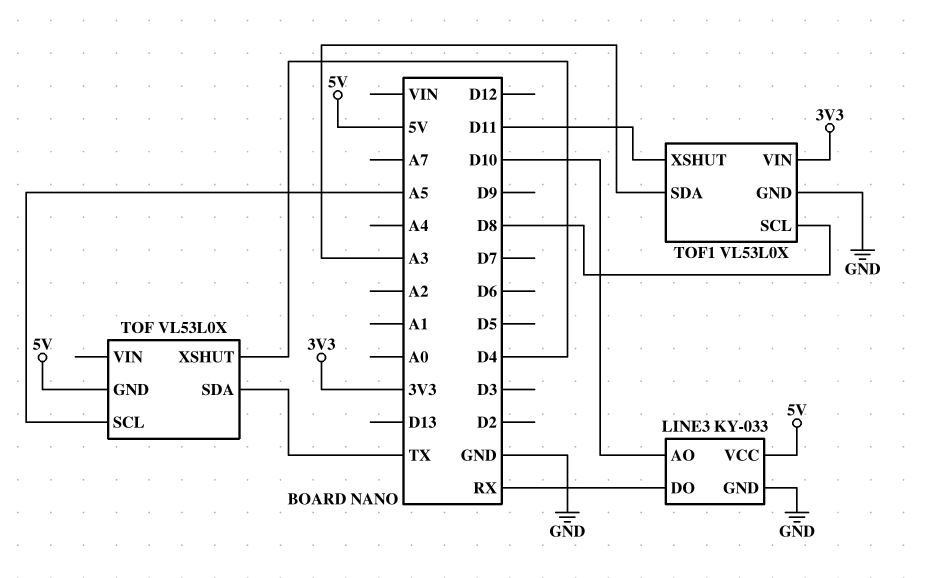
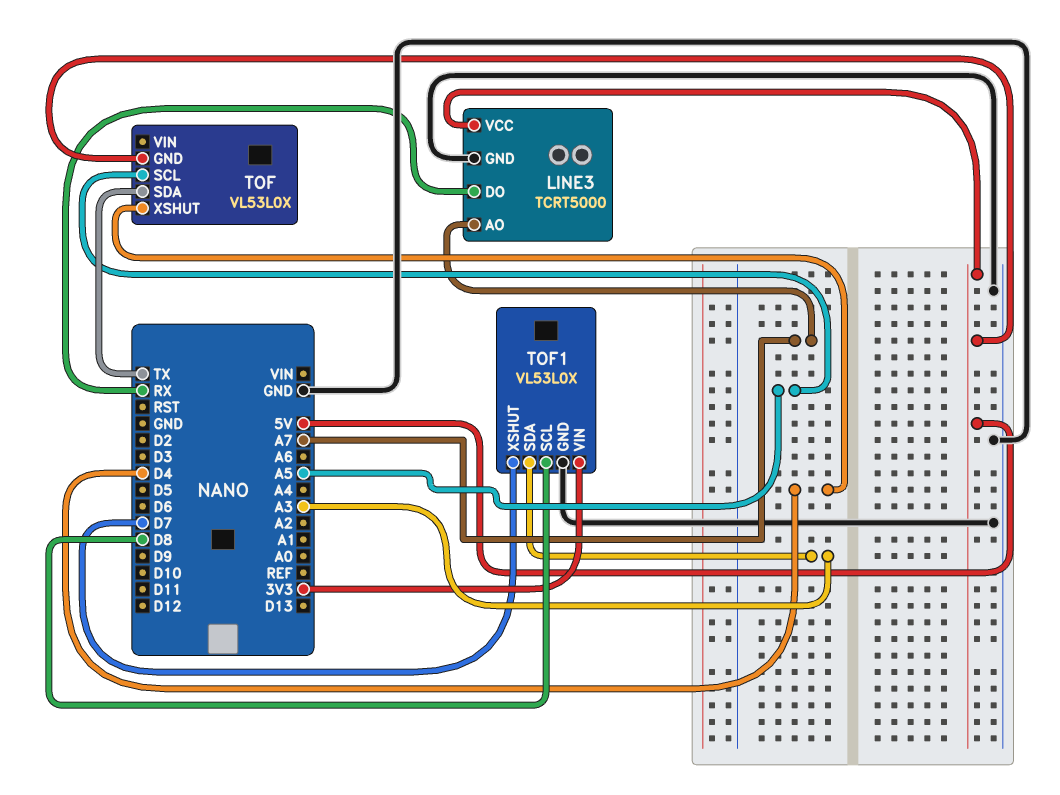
LINE3: KY-033 -> TCRT5000
LINE3 pin AO: D10 -> A7
TOF1 pin XSHUT: D11 -> D7

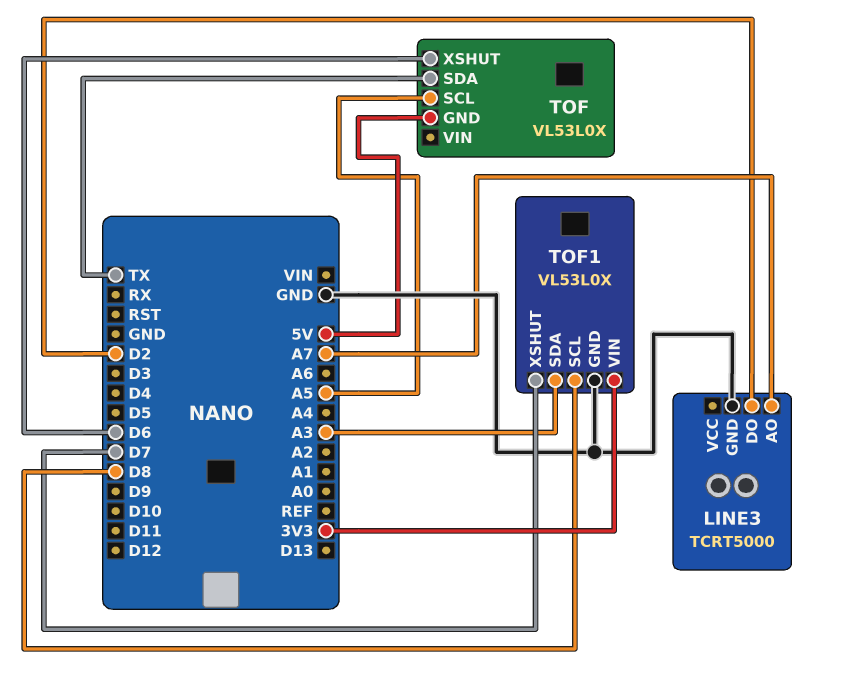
LINE3 pin DO: RX -> D2
LINE3 pin VCC: 5V -> none
TOF pin XSHUT: D4 -> D6

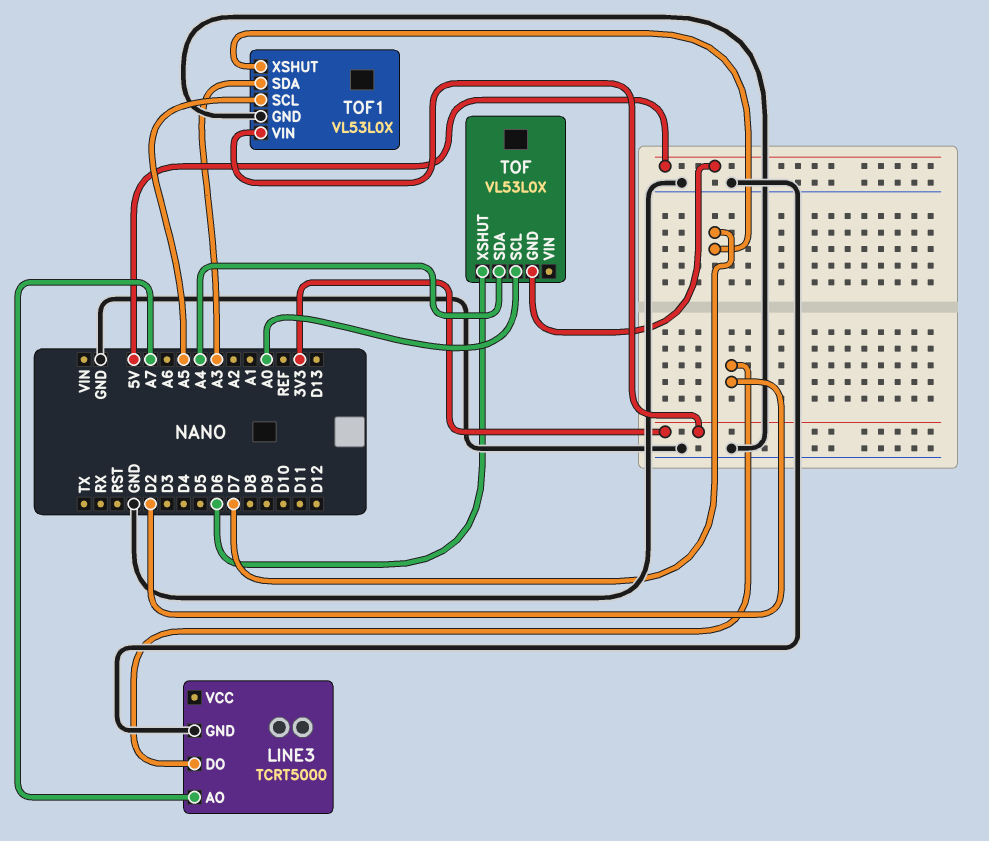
TOF pin SCL: A5 -> A0
TOF pin SDA: TX -> A4
TOF1 pin SCL: D8 -> A5

